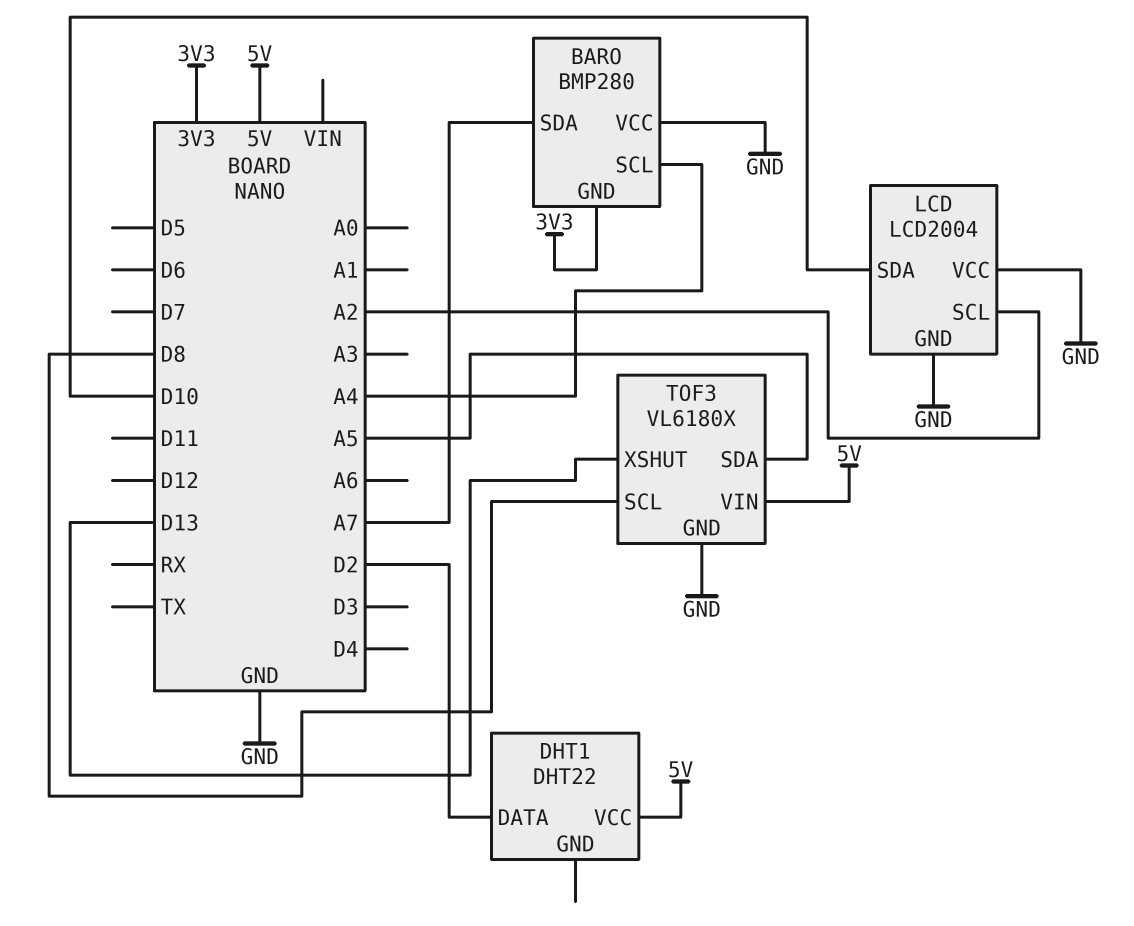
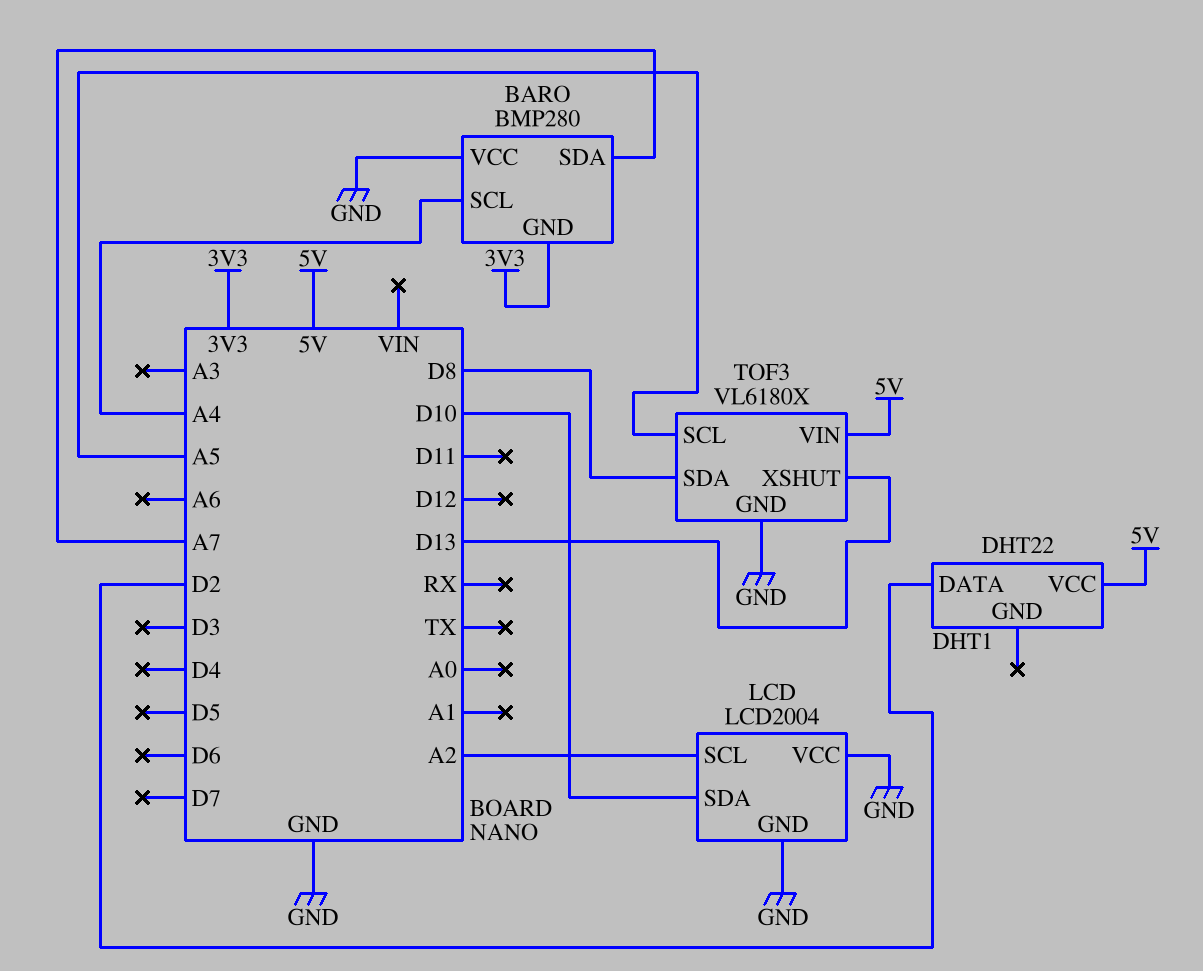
TOF3 pin SCL: D8 -> A5
TOF3 pin SDA: A5 -> D8

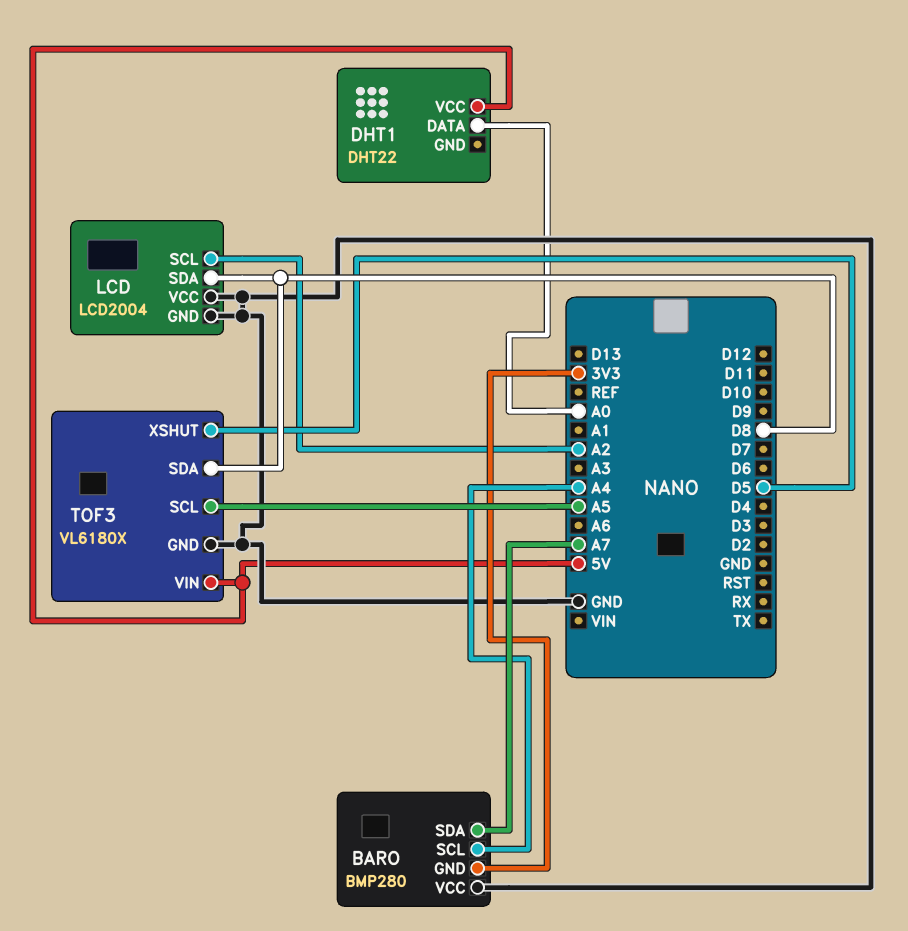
DHT1 pin DATA: D2 -> A0
LCD pin SDA: D10 -> D8
TOF3 pin XSHUT: D13 -> D5

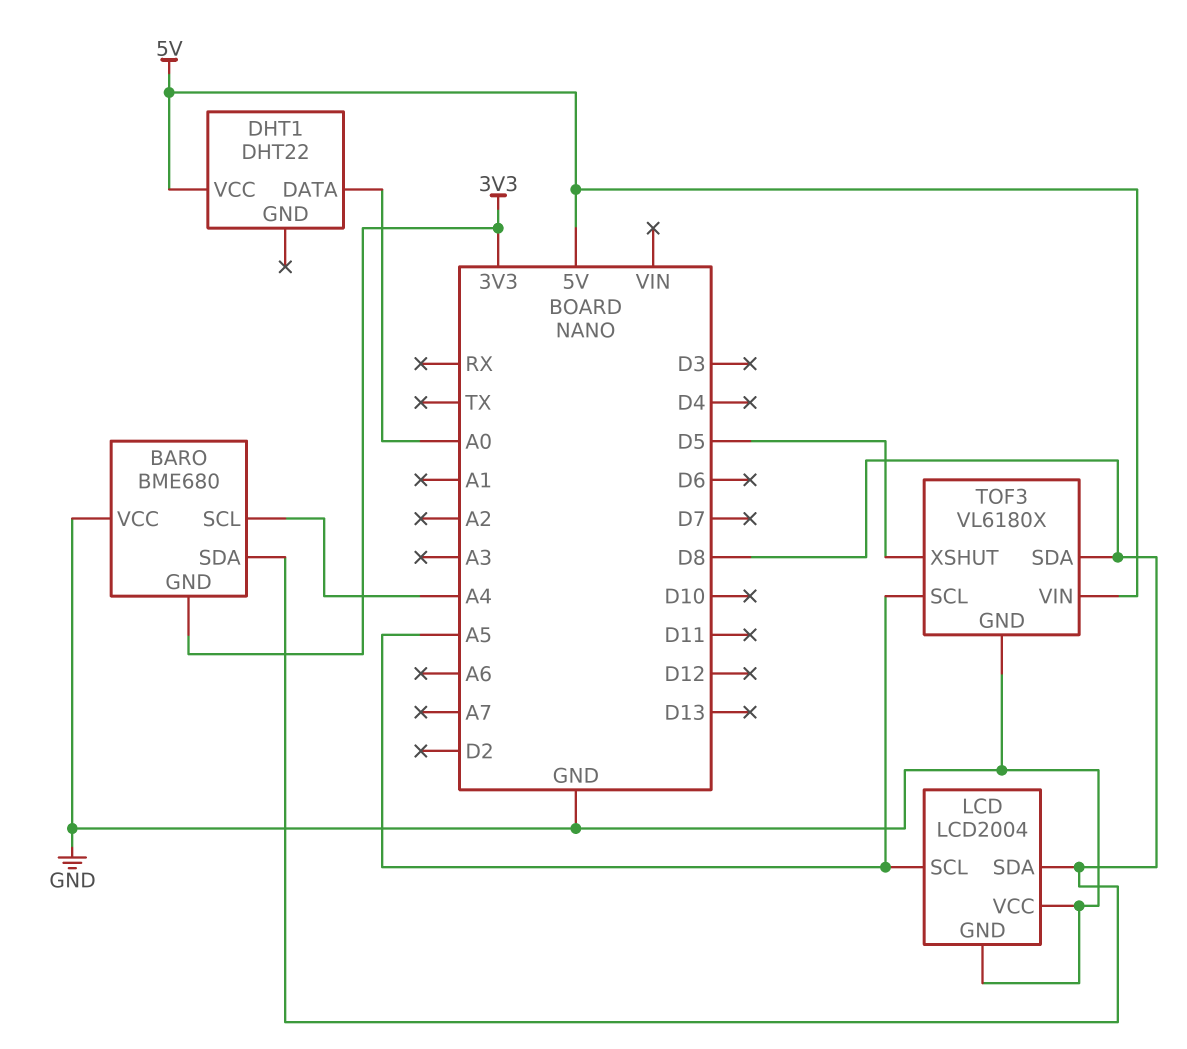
BARO: BMP280 -> BME680
BARO pin SDA: A7 -> D8
LCD pin SCL: A2 -> A5

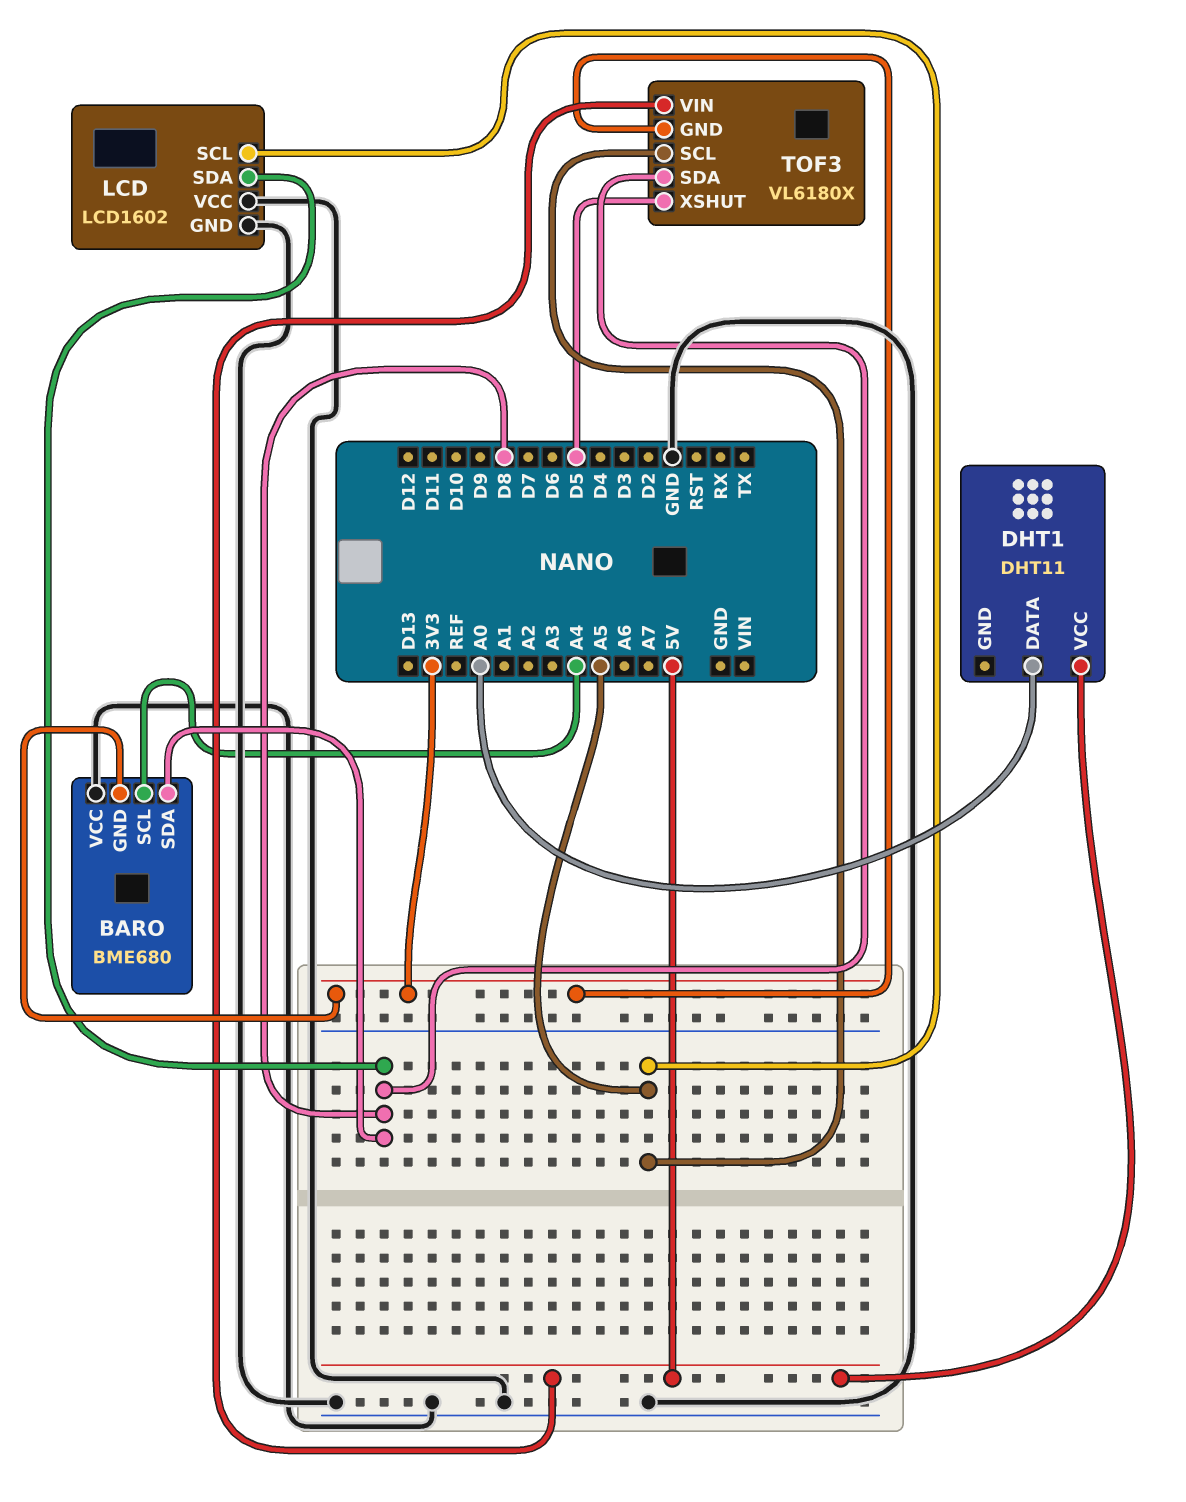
DHT1: DHT22 -> DHT11
LCD: LCD2004 -> LCD1602
TOF3 pin GND: GND -> 3V3

